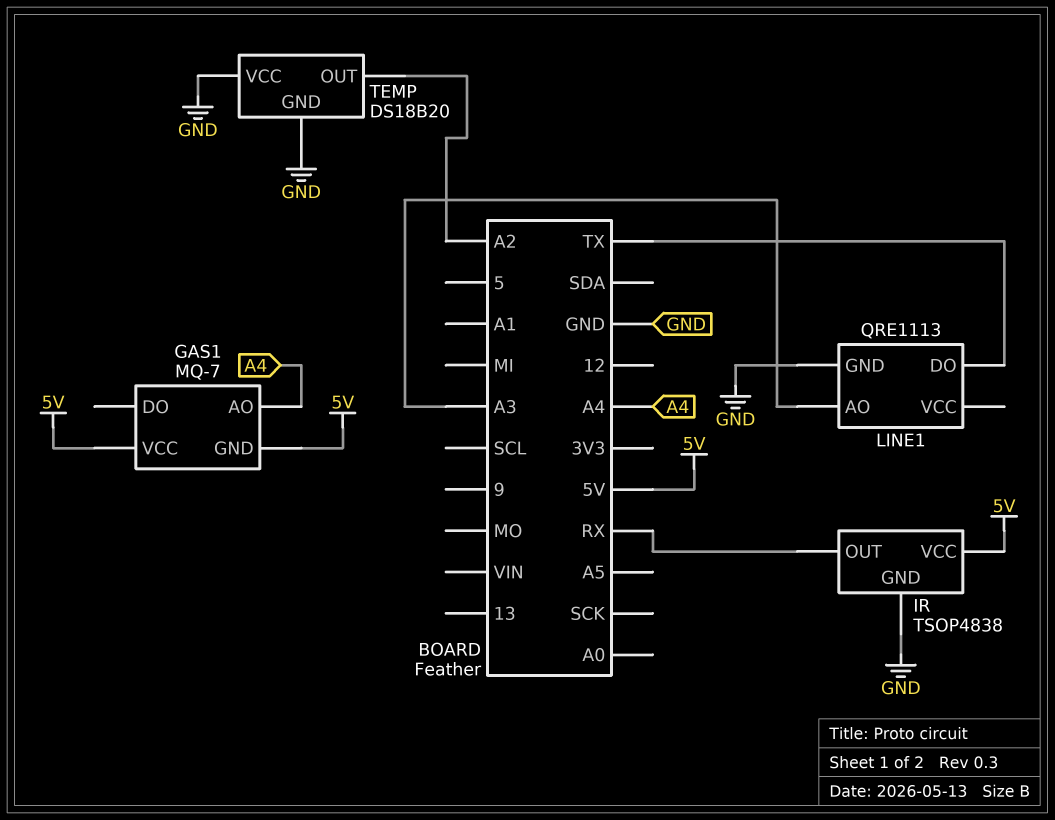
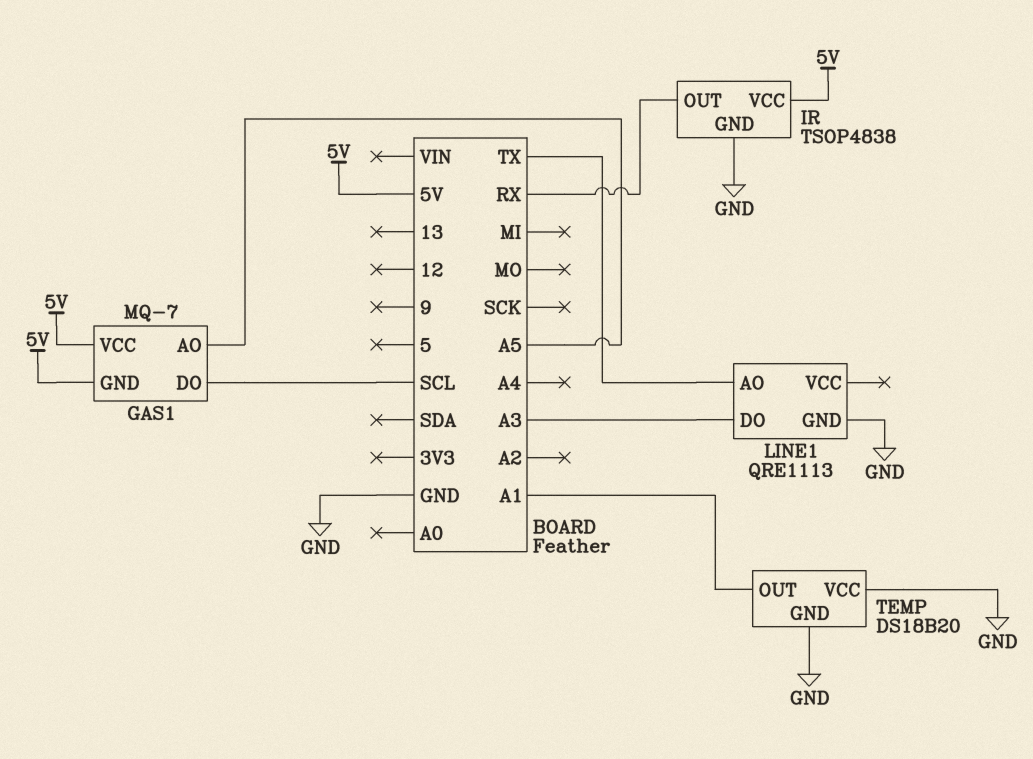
GAS1 pin AO: A4 -> A5
GAS1 pin DO: none -> SCL
LINE1 pin AO: A3 -> TX
LINE1 pin DO: TX -> A3
TEMP pin OUT: A2 -> A1

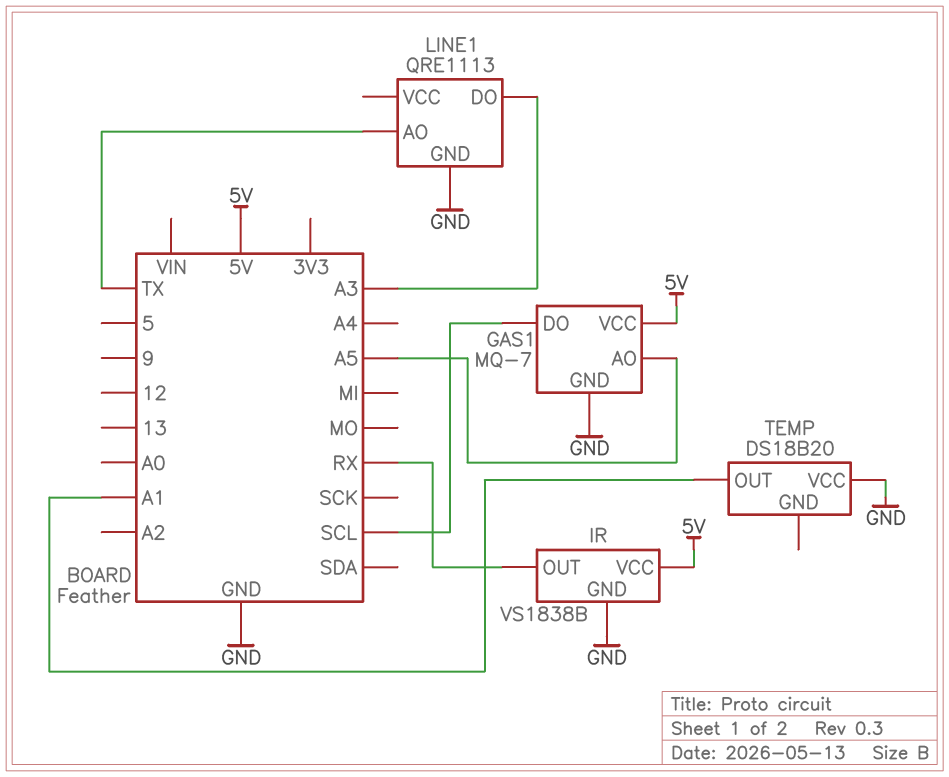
GAS1 pin GND: 5V -> GND
IR: TSOP4838 -> VS1838B
TEMP pin GND: GND -> none

